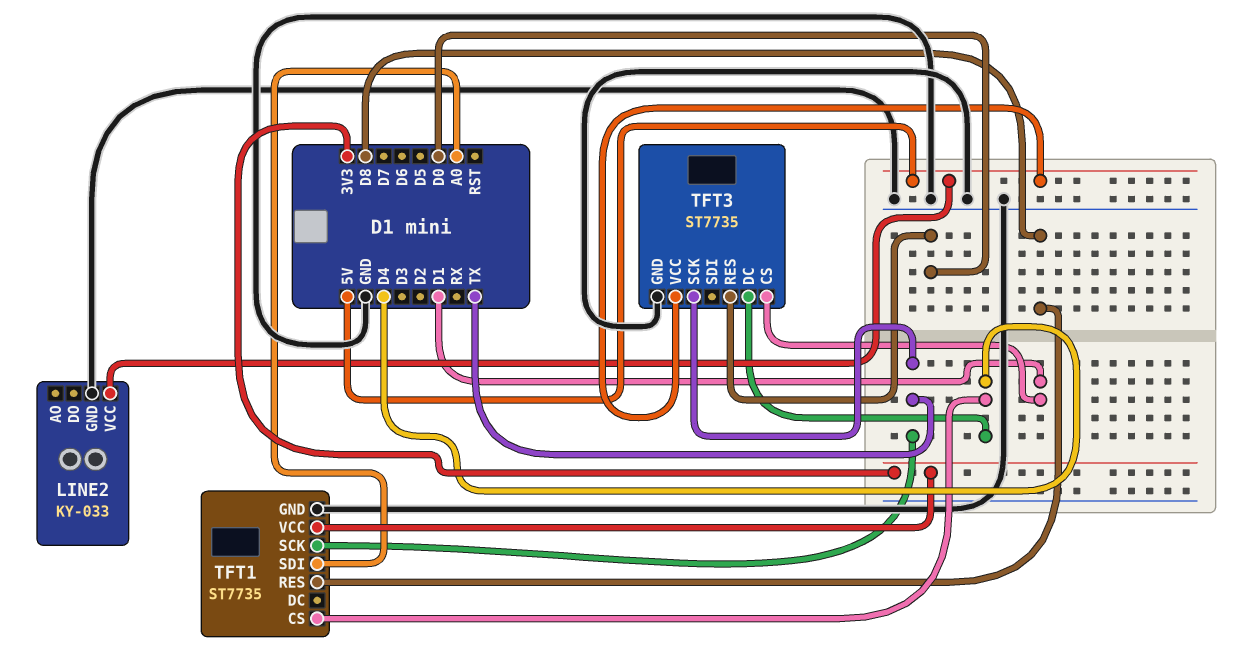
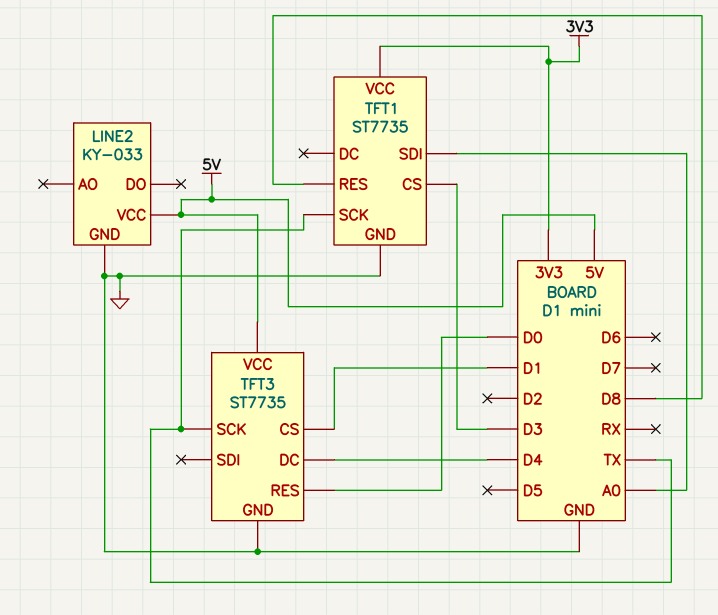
TFT1 pin CS: D4 -> D3

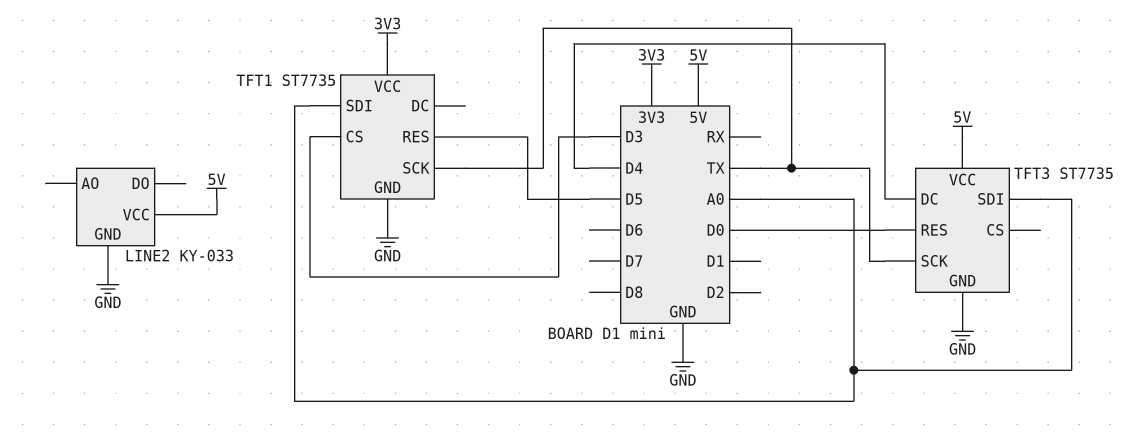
TFT1 pin RES: D8 -> D5
TFT3 pin CS: D1 -> none
TFT3 pin SDI: none -> A0

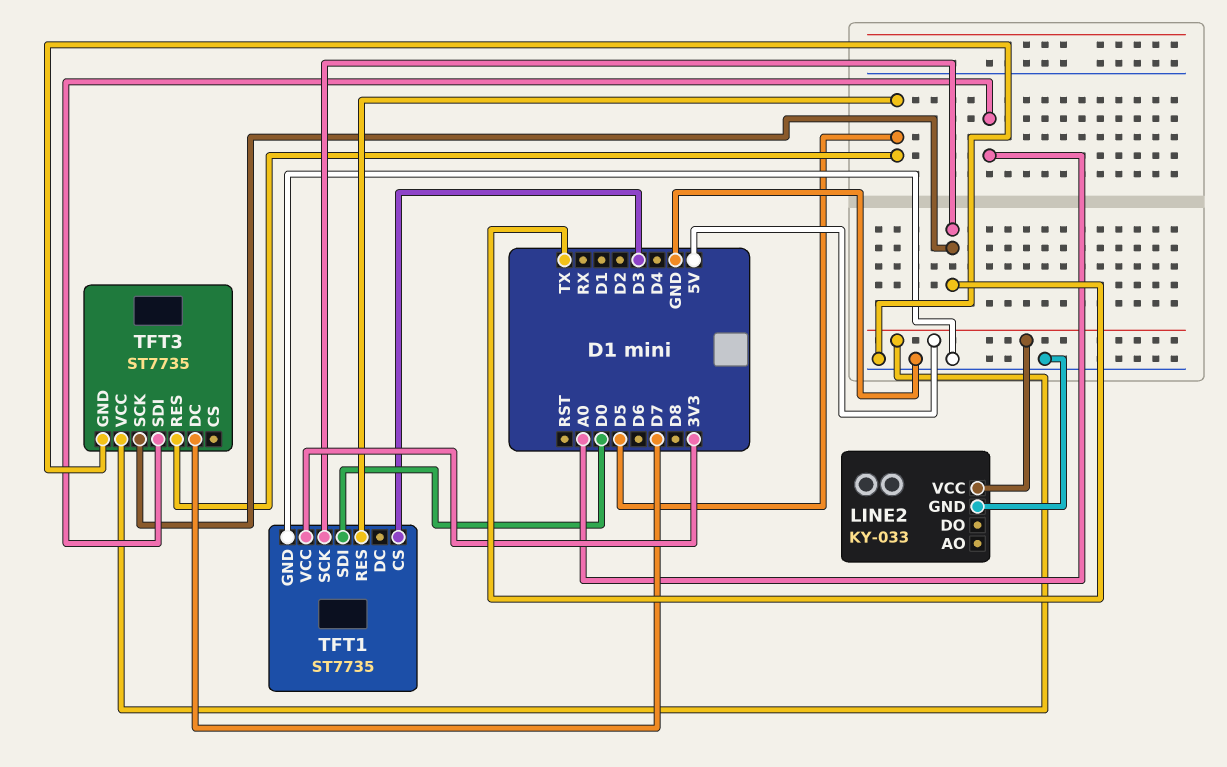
TFT1 pin SDI: A0 -> D0
TFT3 pin DC: D4 -> D7
TFT3 pin RES: D0 -> D5

